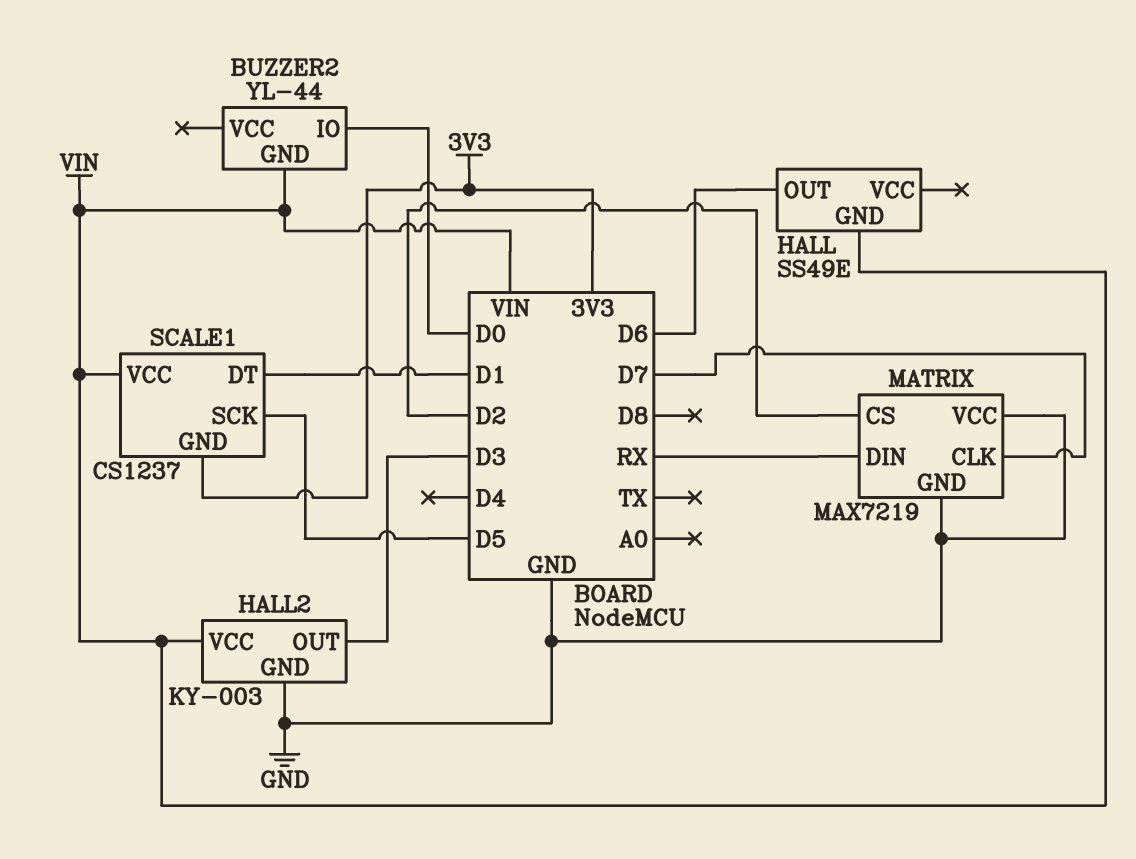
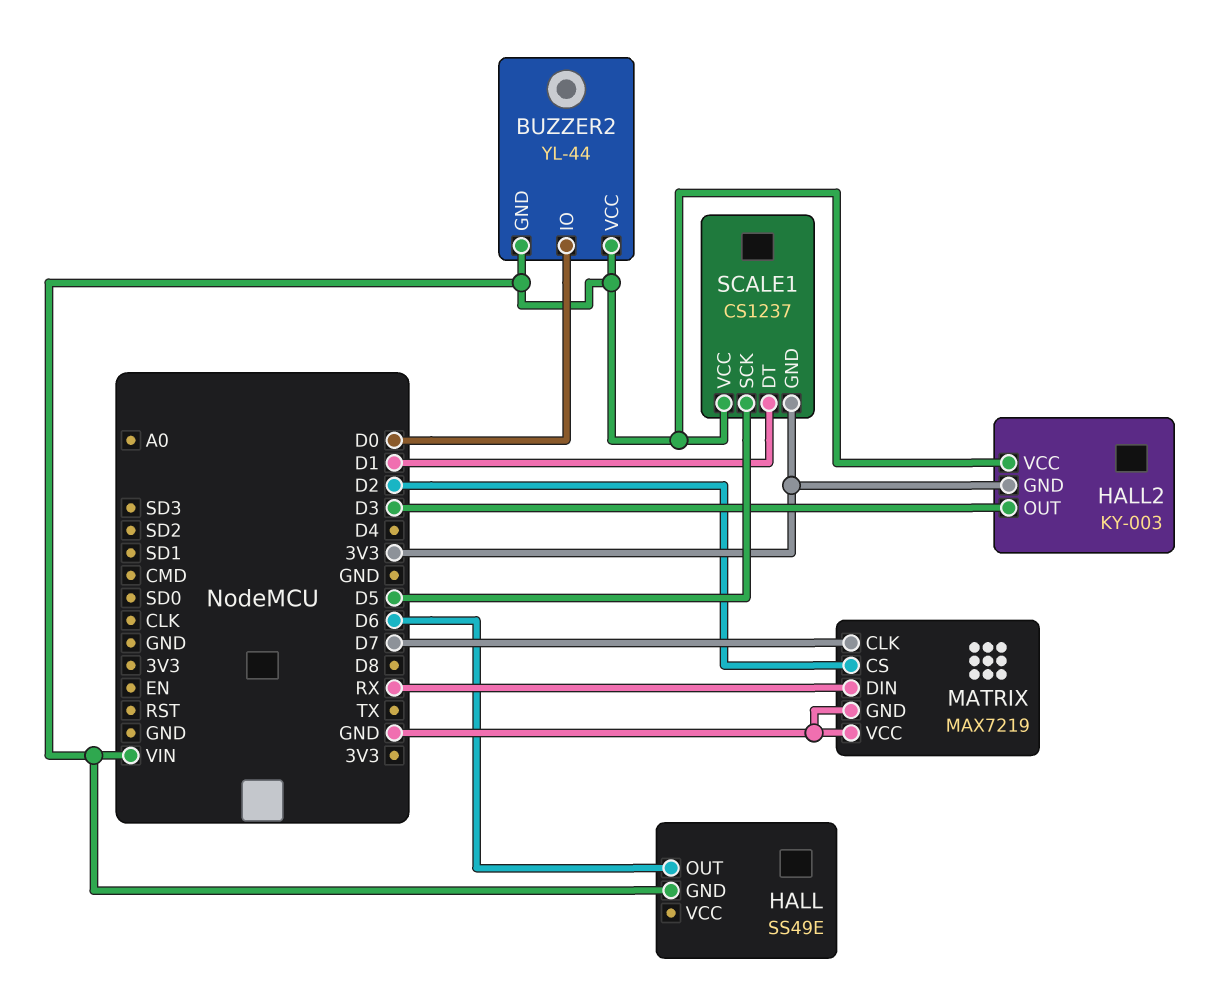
BUZZER2 pin VCC: none -> VIN
HALL2 pin GND: GND -> 3V3

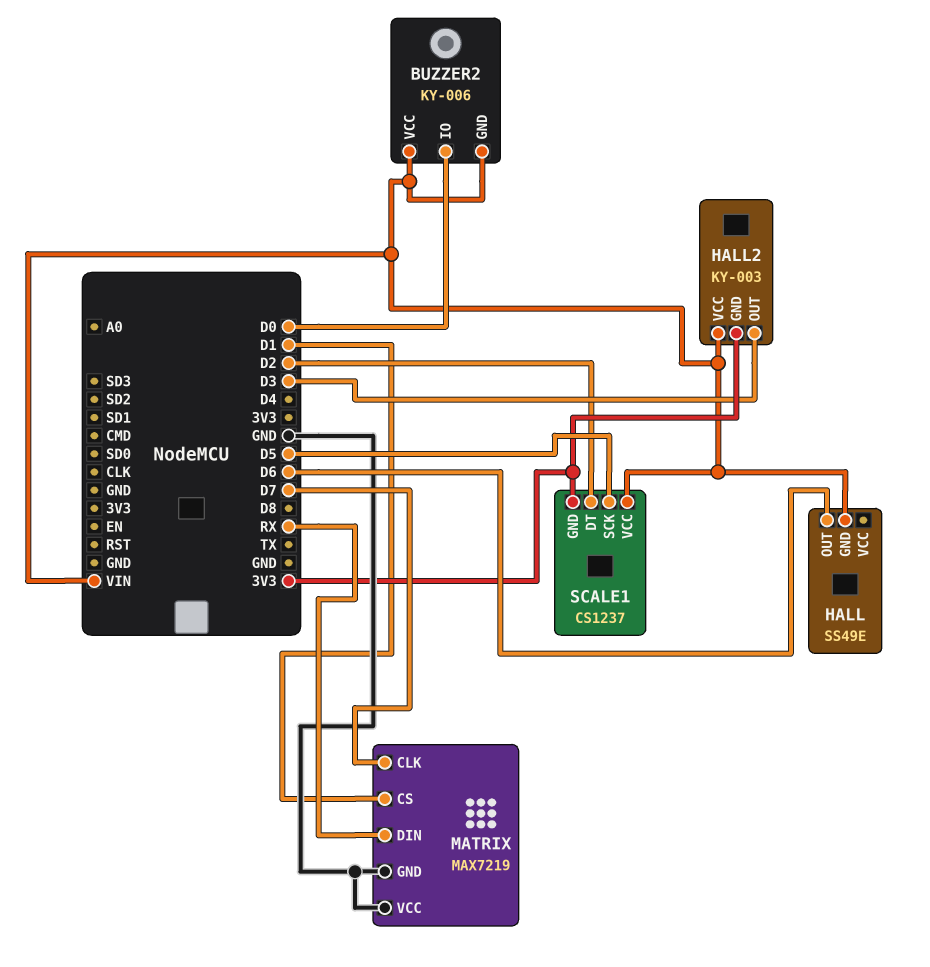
BUZZER2: YL-44 -> KY-006
MATRIX pin CS: D2 -> D1
SCALE1 pin DT: D1 -> D2

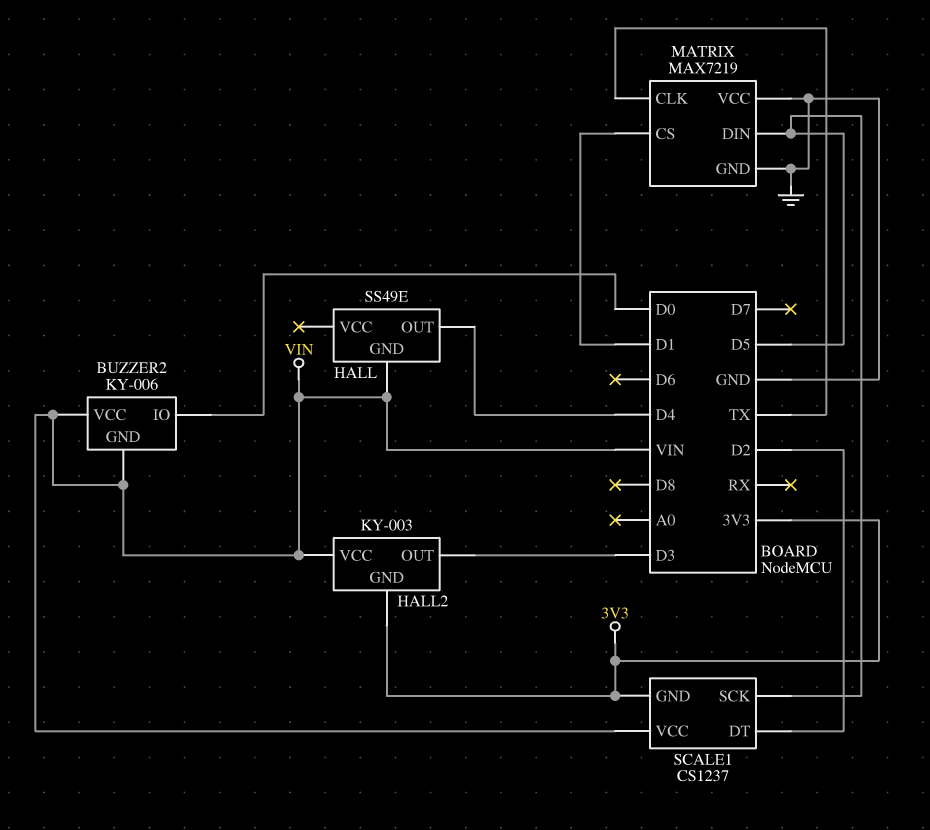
HALL pin OUT: D6 -> D4
MATRIX pin CLK: D7 -> TX
MATRIX pin DIN: RX -> D5

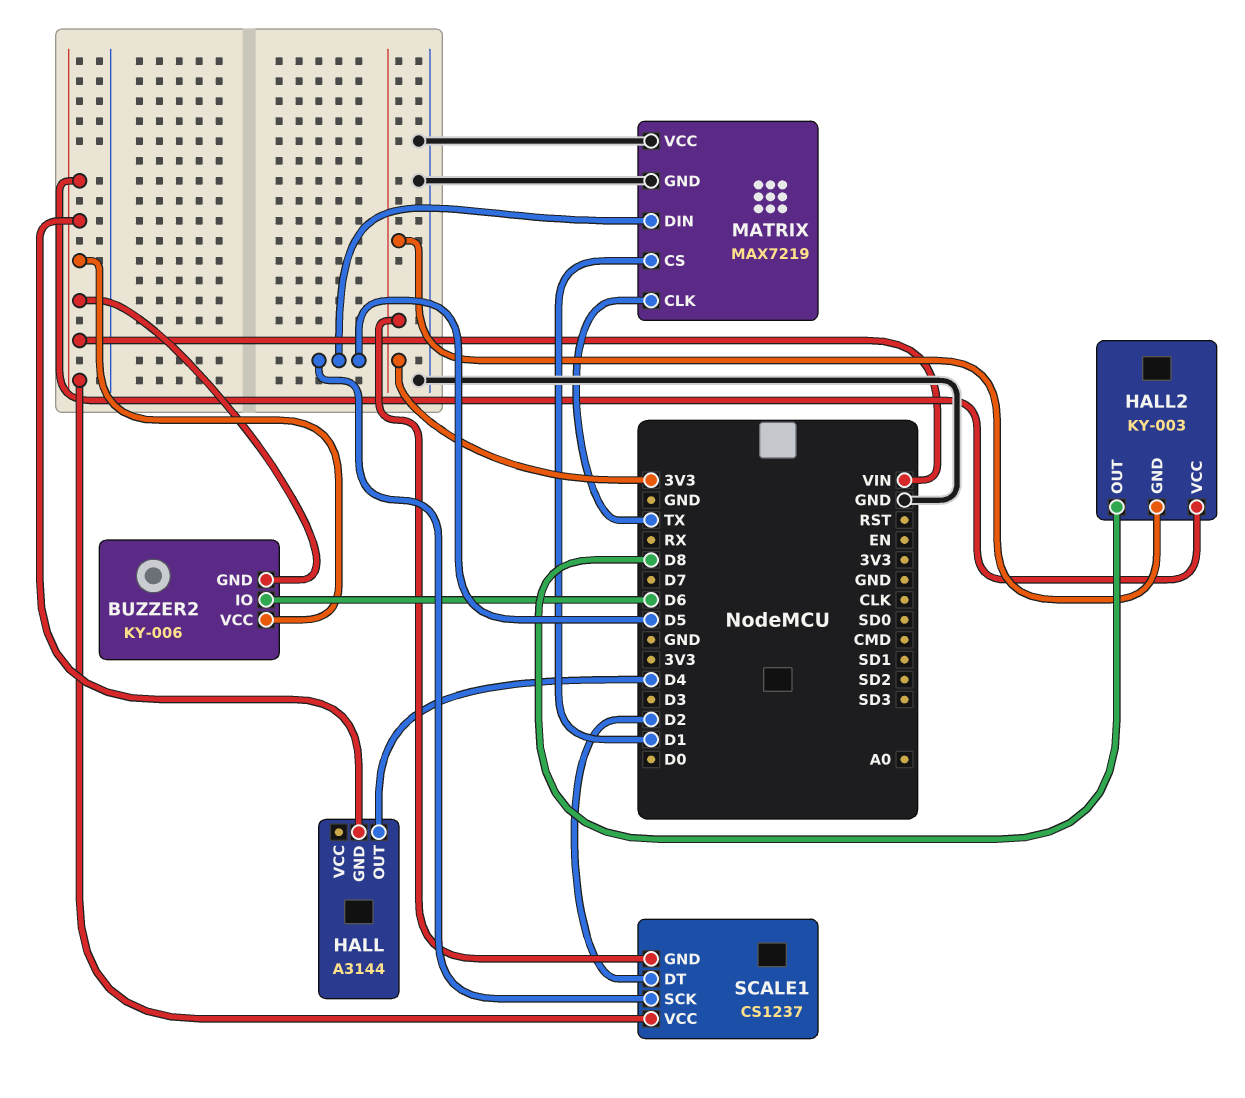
BUZZER2 pin IO: D0 -> D6
HALL: SS49E -> A3144
HALL2 pin OUT: D3 -> D8

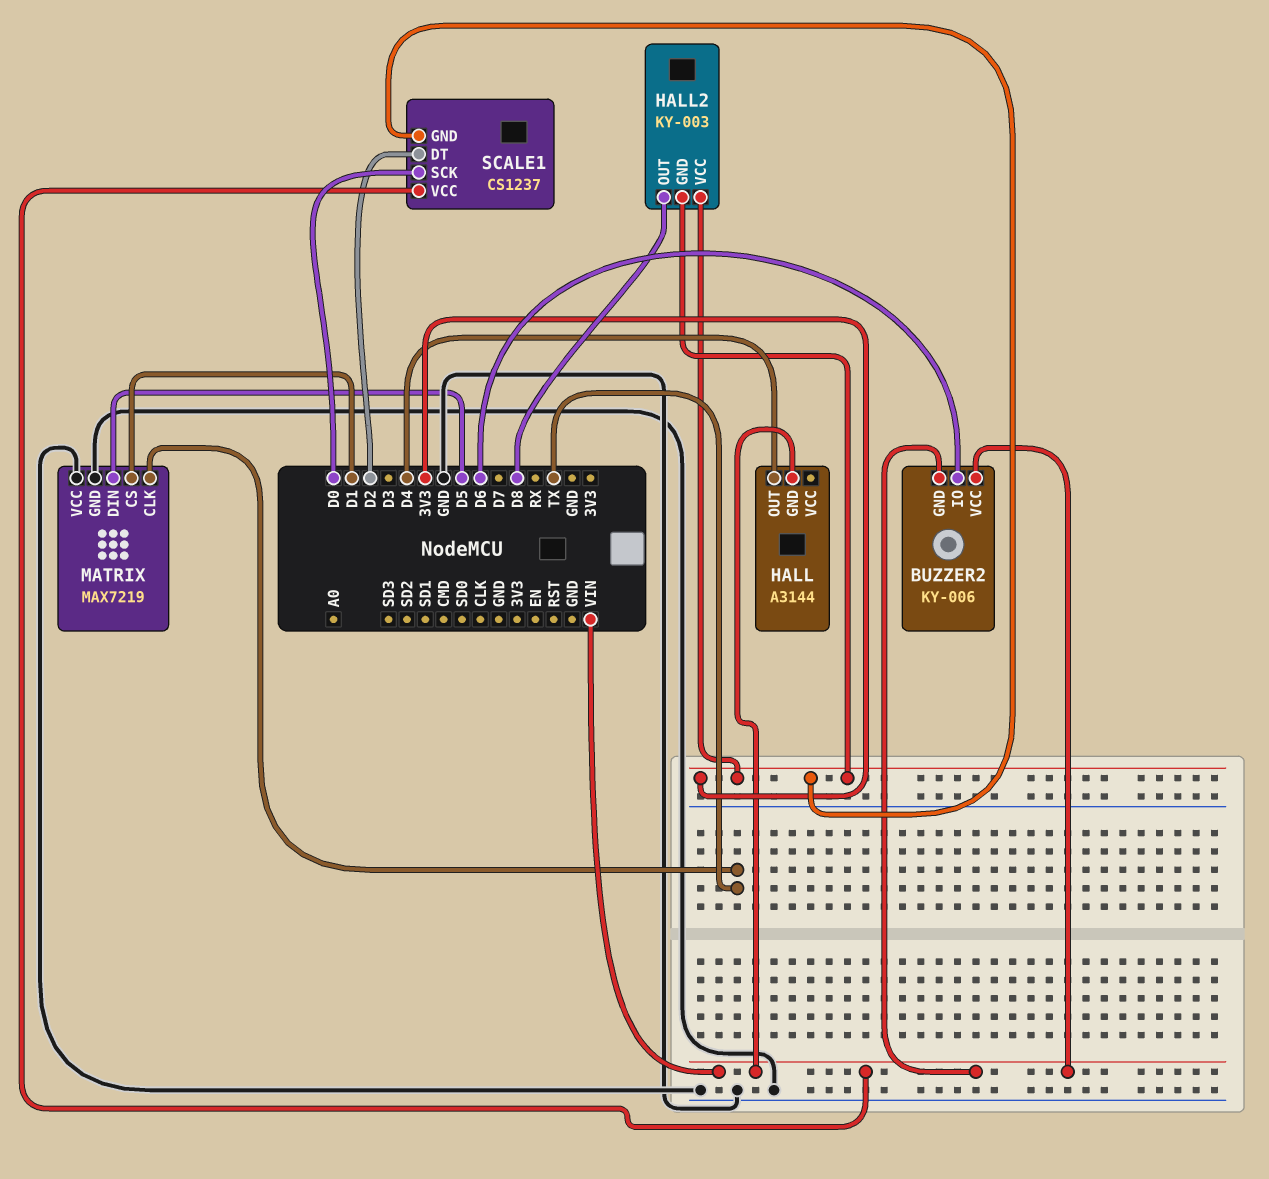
HALL2 pin VCC: VIN -> 3V3
SCALE1 pin SCK: D5 -> D0

